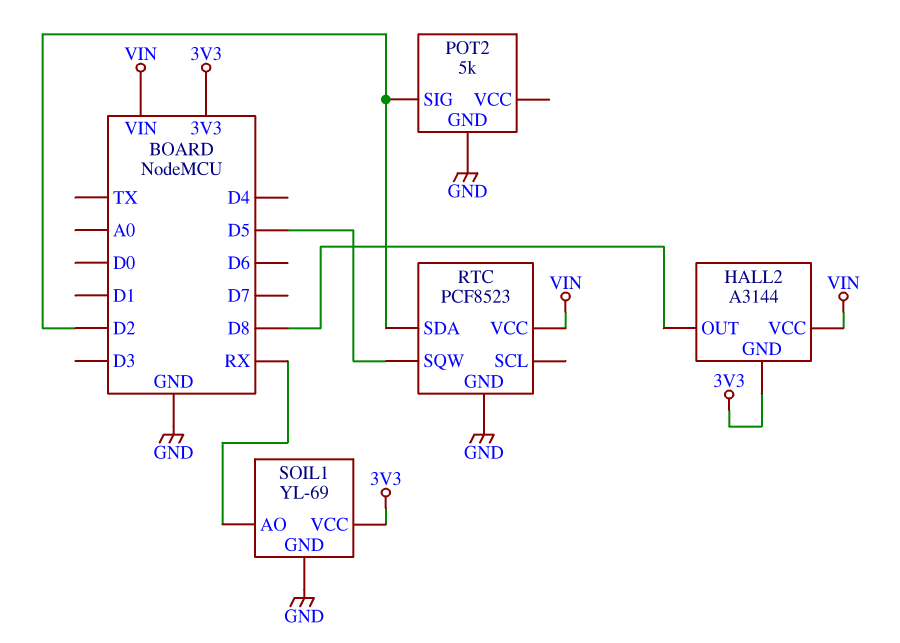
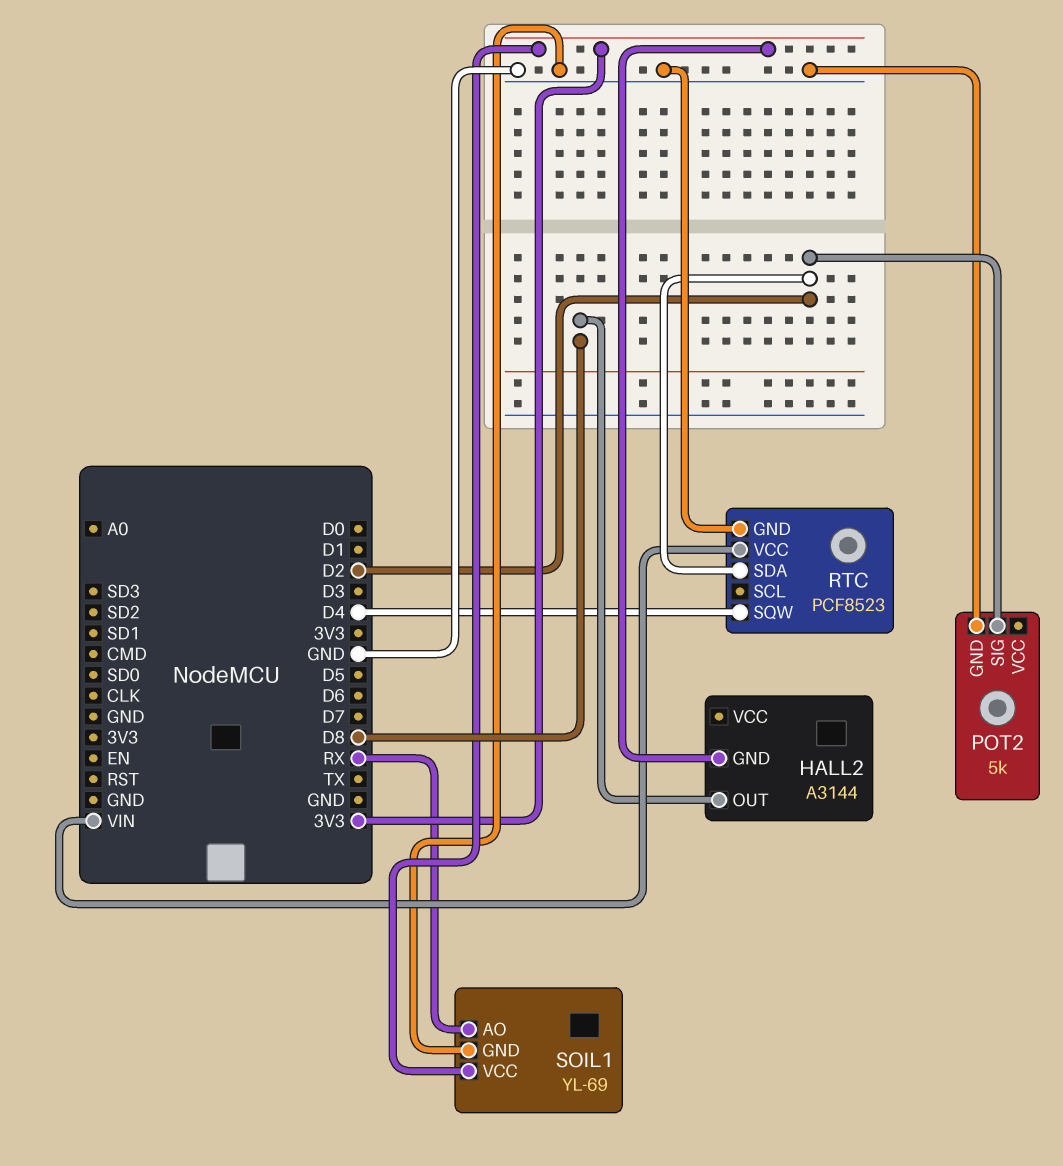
HALL2 pin VCC: VIN -> none
RTC pin SQW: D5 -> D4

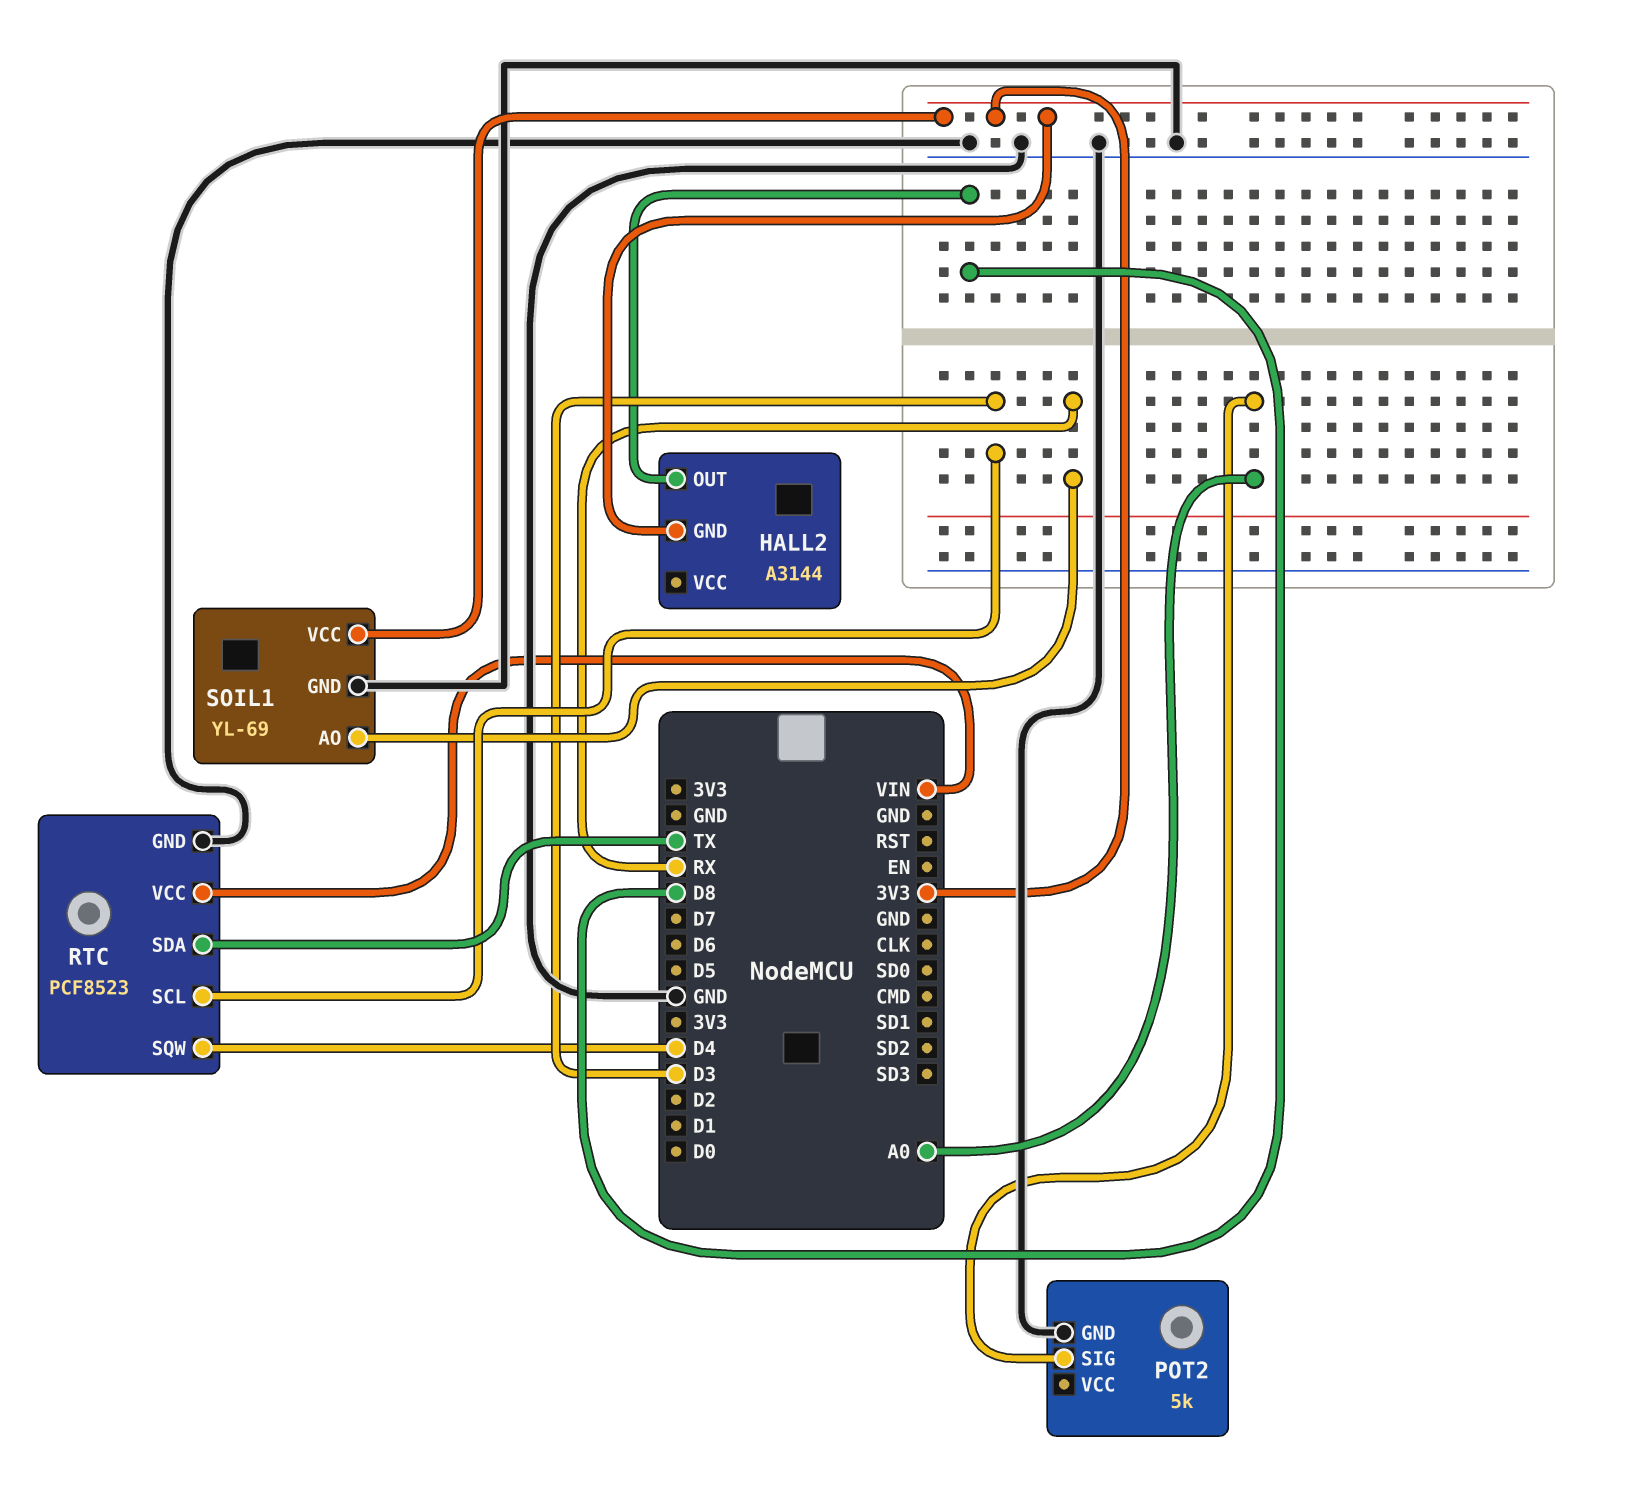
POT2 pin SIG: D2 -> A0
RTC pin SCL: none -> D3
RTC pin SDA: D2 -> TX

